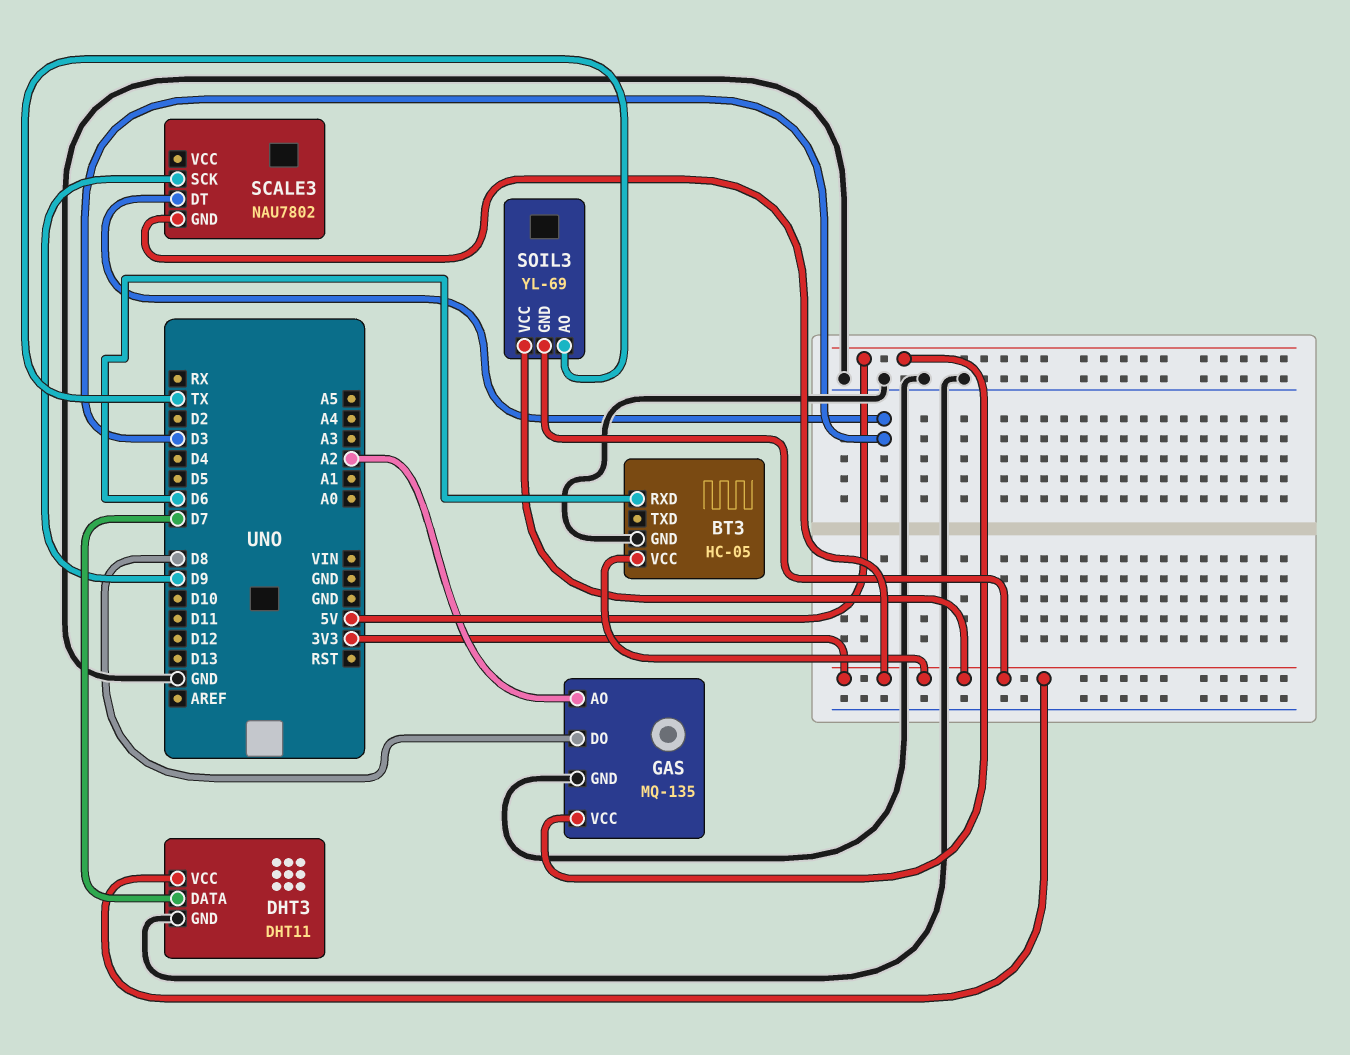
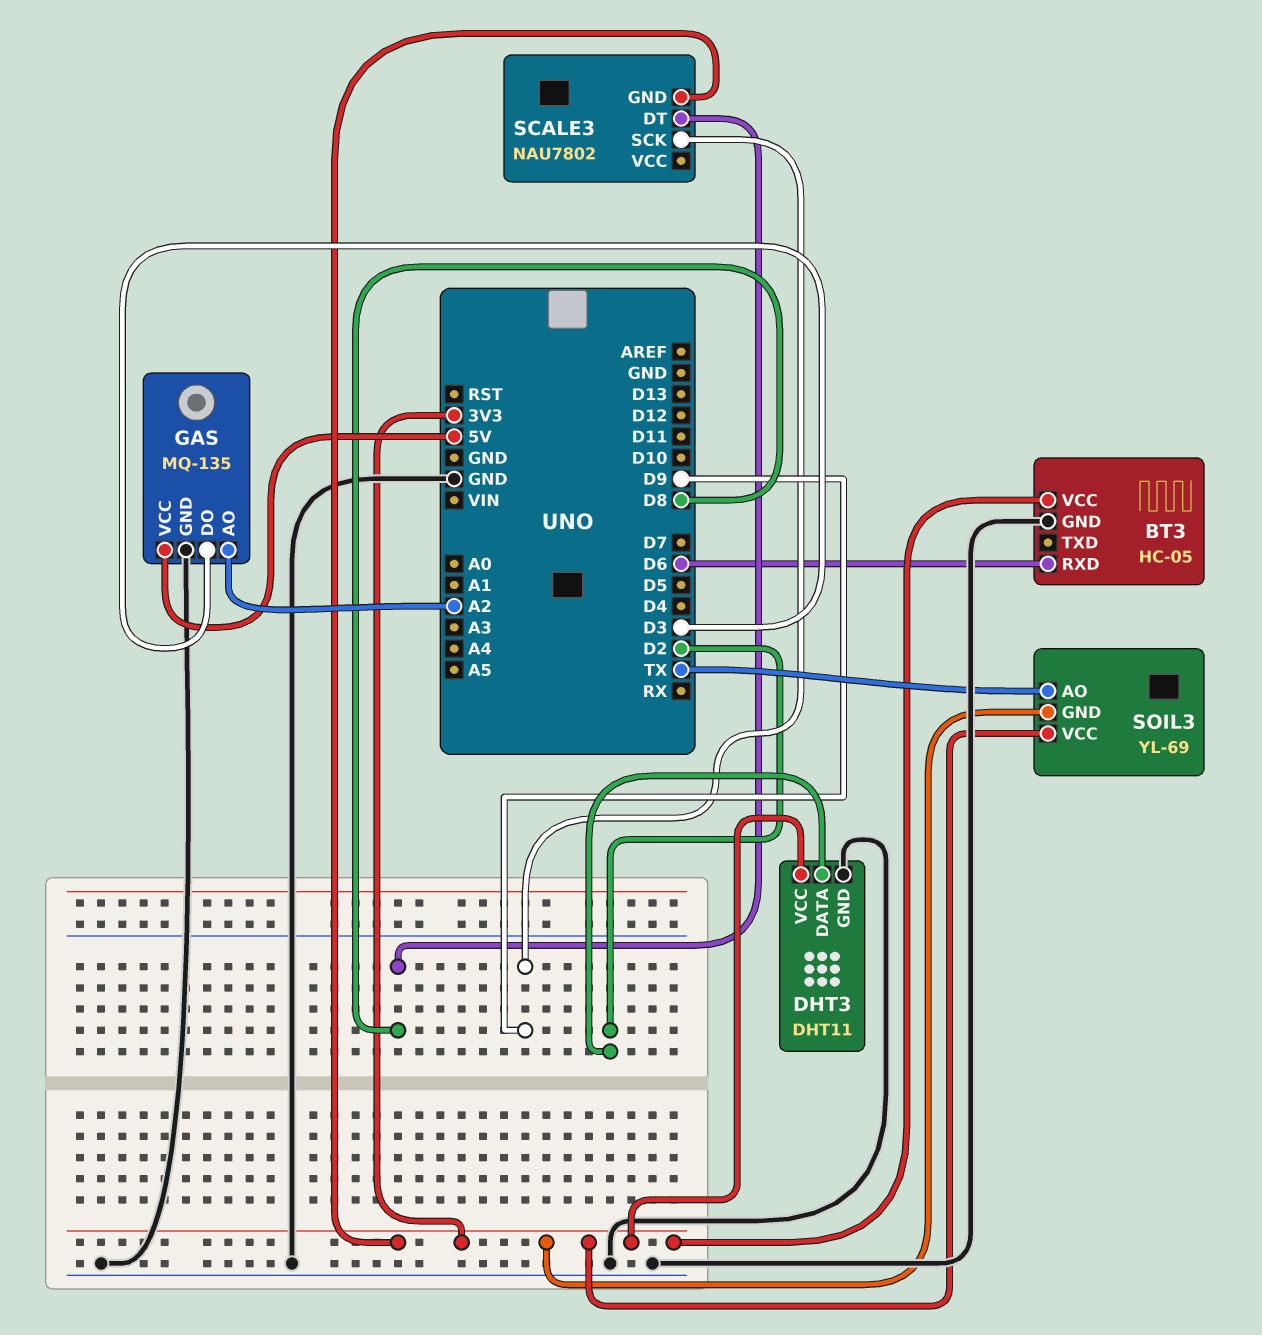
DHT3 pin DATA: D7 -> D2
GAS pin DO: D8 -> D3
SCALE3 pin DT: D3 -> D8

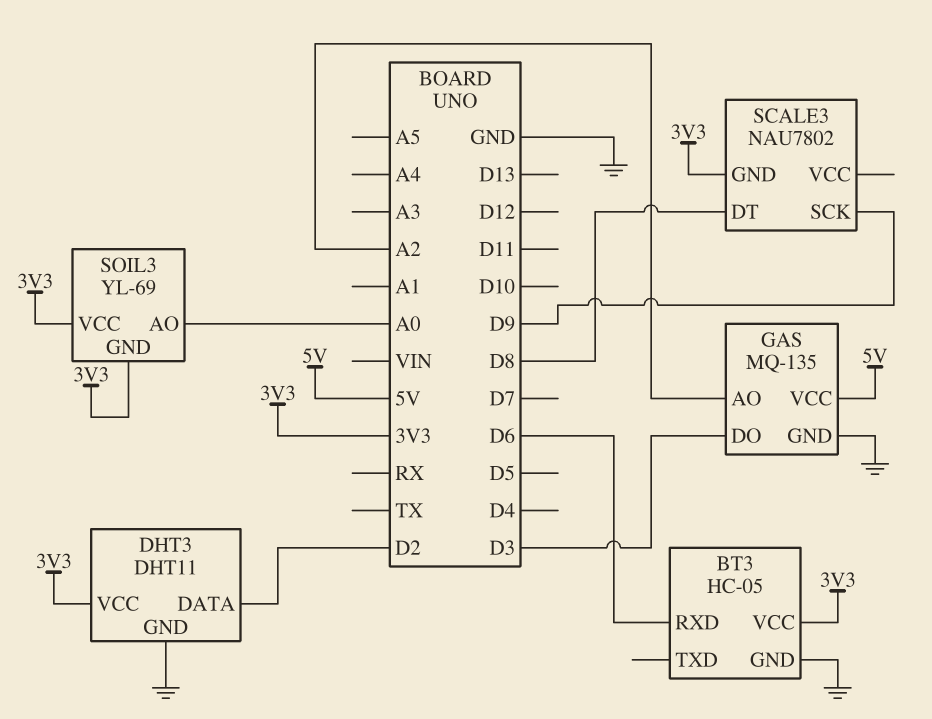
SOIL3 pin AO: TX -> A0

